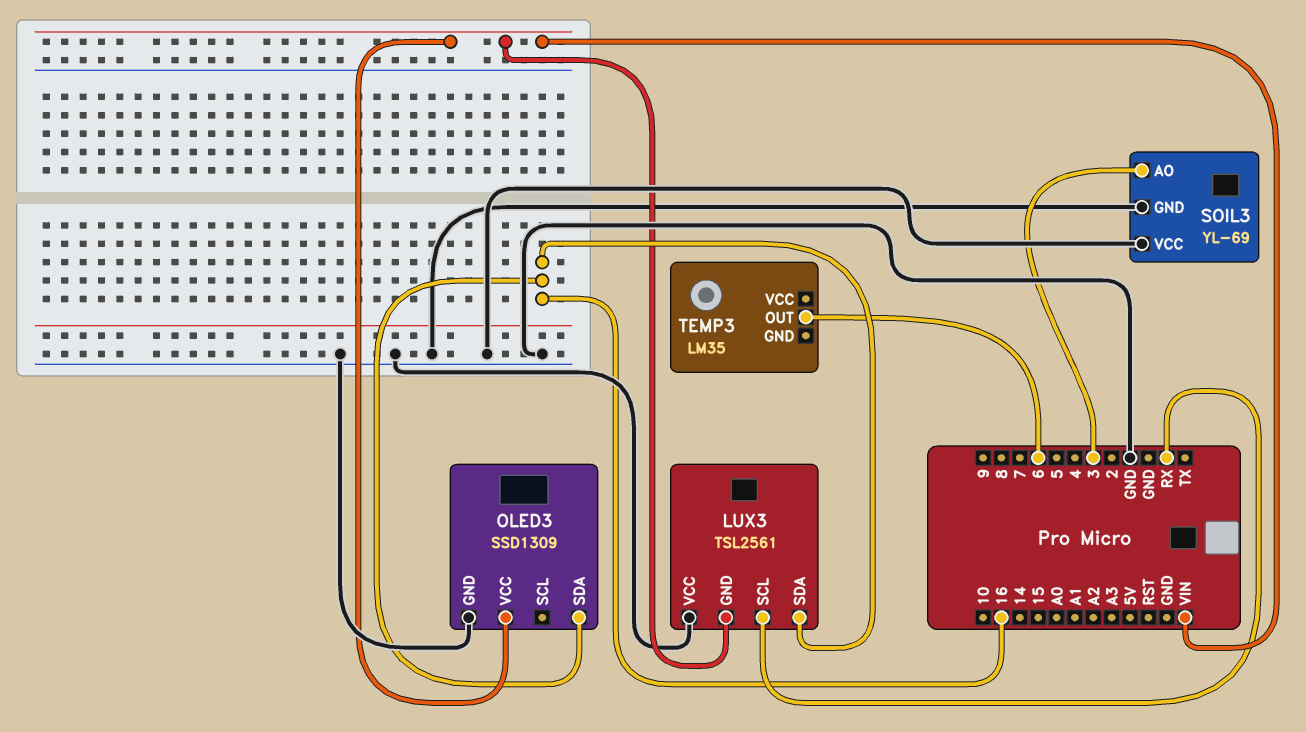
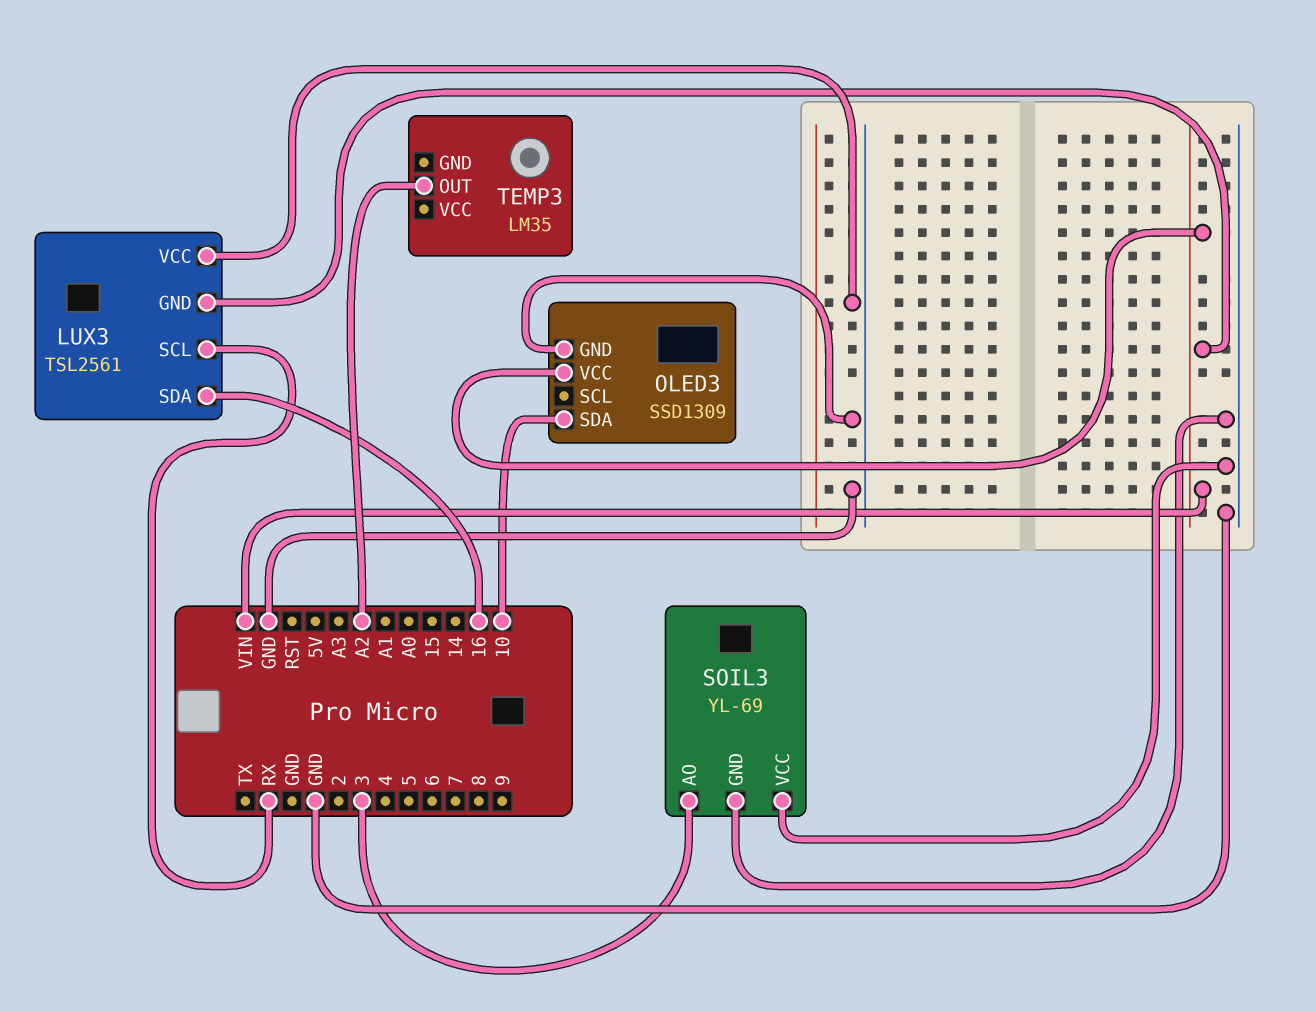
OLED3 pin SDA: 16 -> 10
TEMP3 pin OUT: 6 -> A2

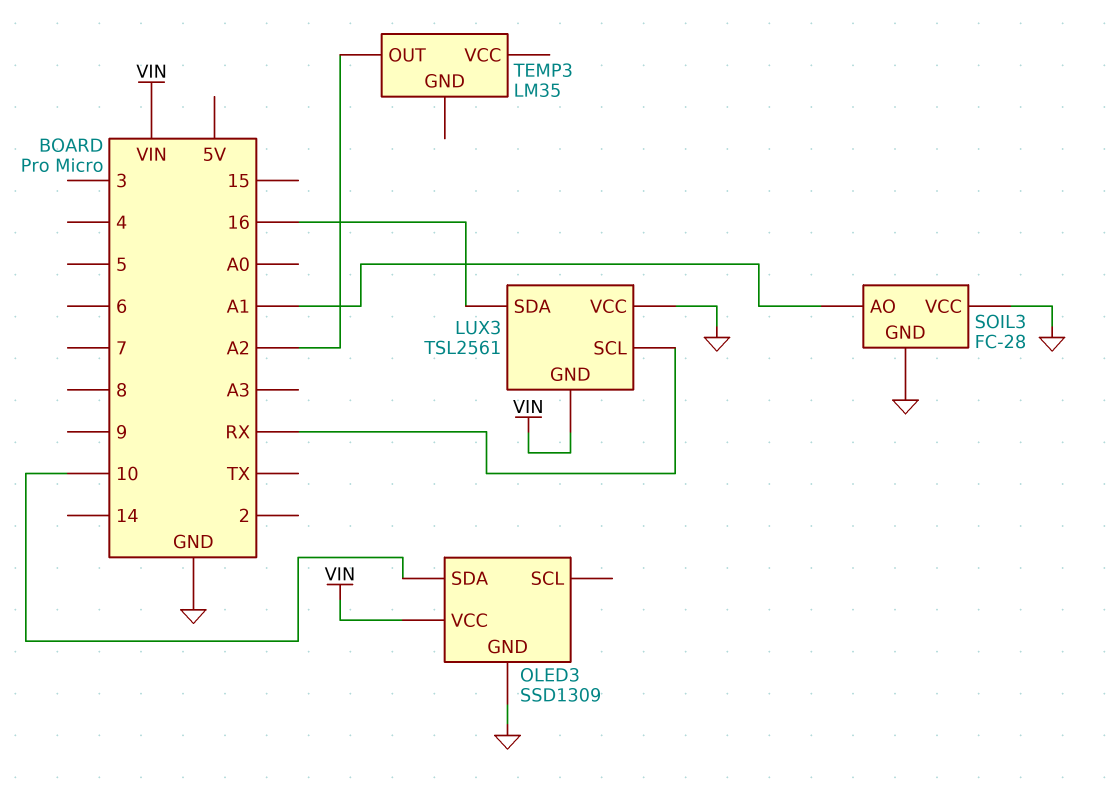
SOIL3: YL-69 -> FC-28
SOIL3 pin AO: 3 -> A1

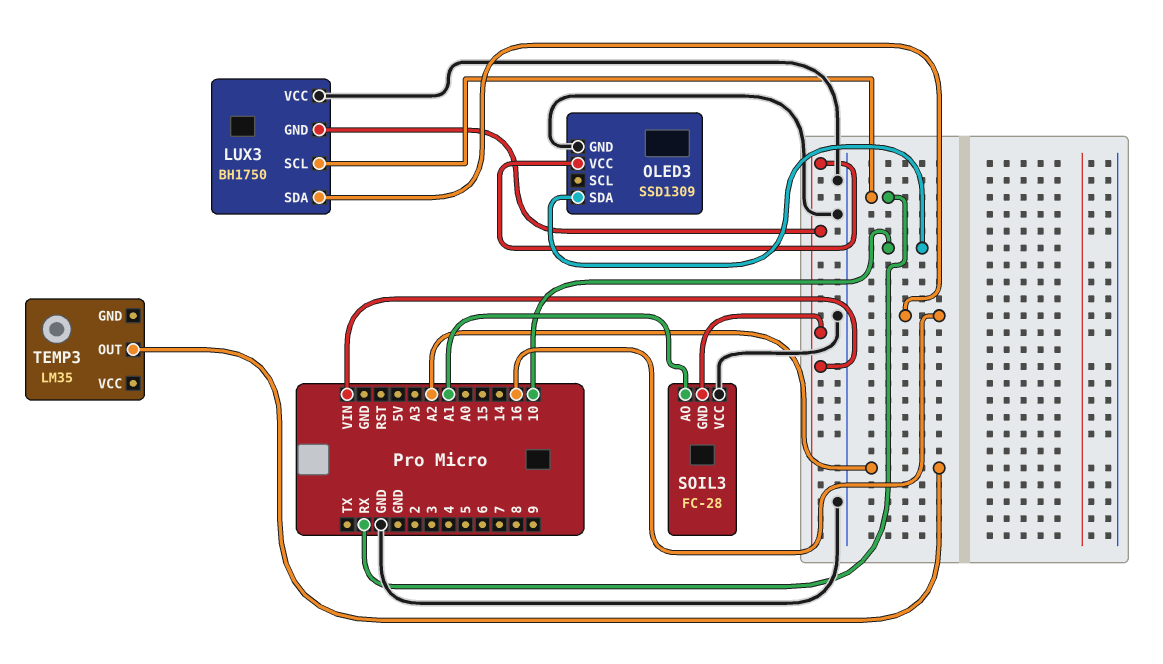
LUX3: TSL2561 -> BH1750
SOIL3 pin GND: GND -> VIN

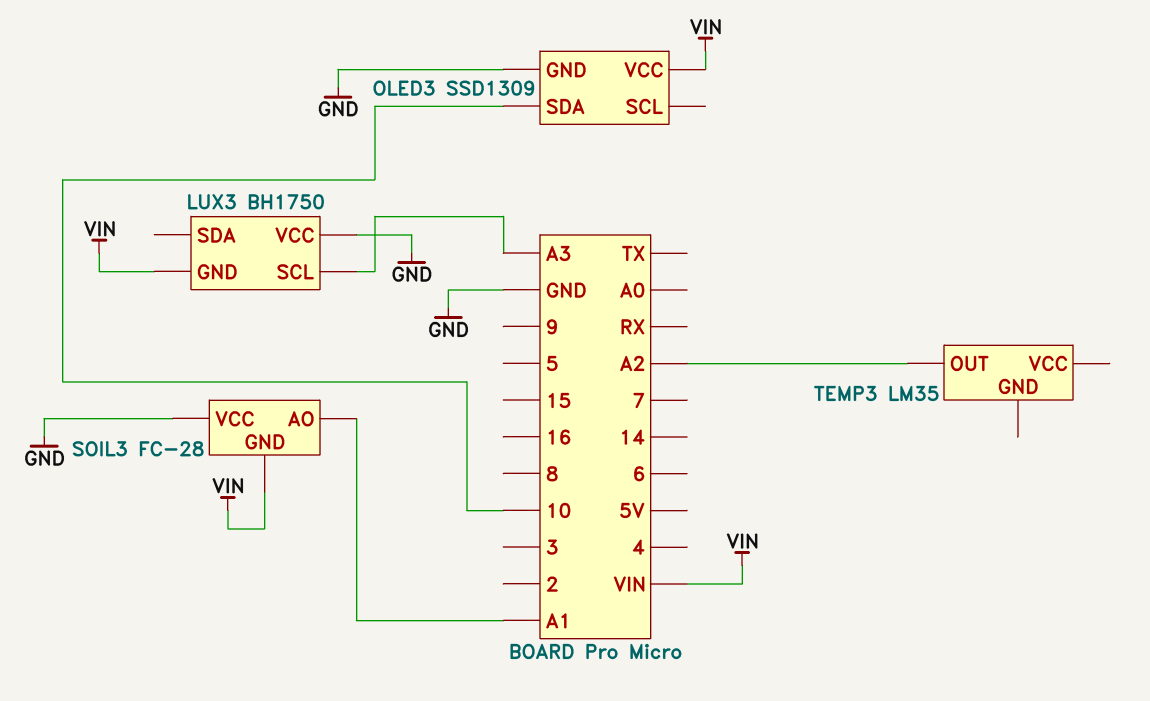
LUX3 pin SCL: RX -> A3
LUX3 pin SDA: 16 -> none

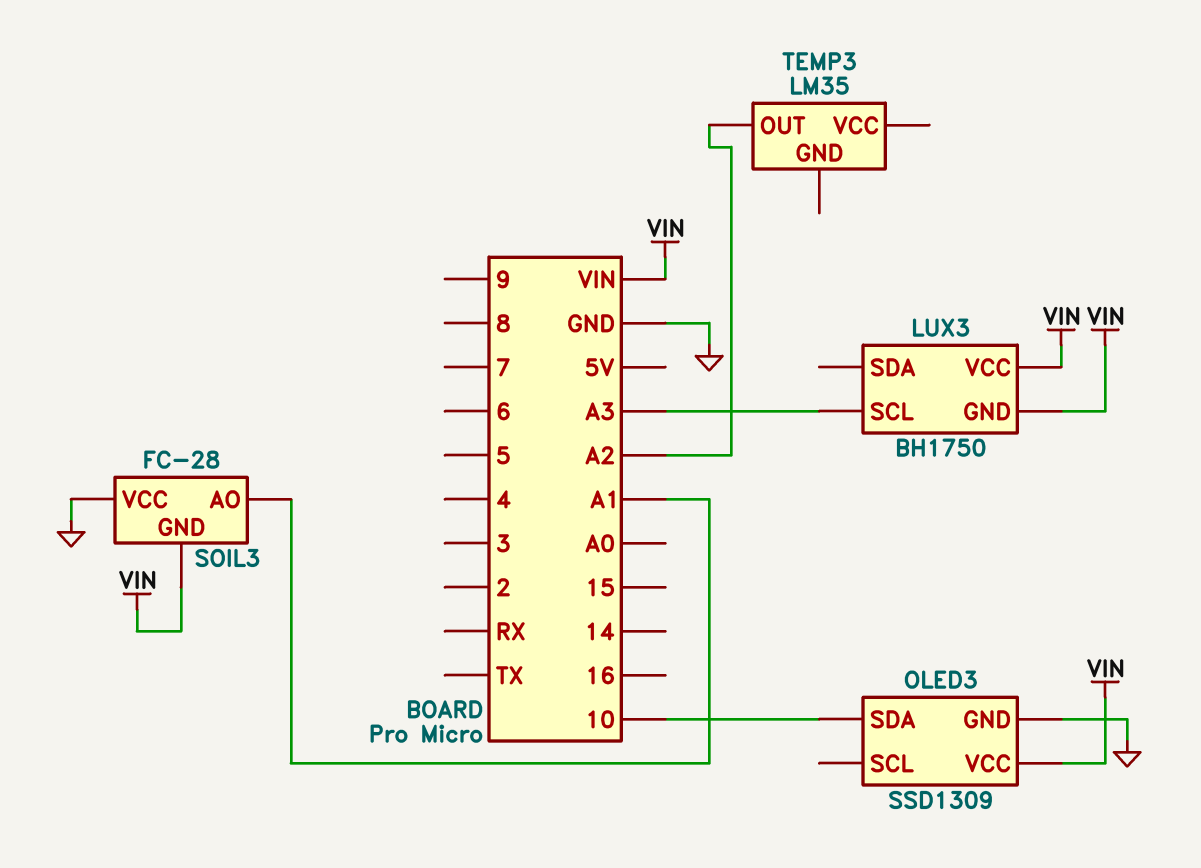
LUX3 pin VCC: GND -> VIN

